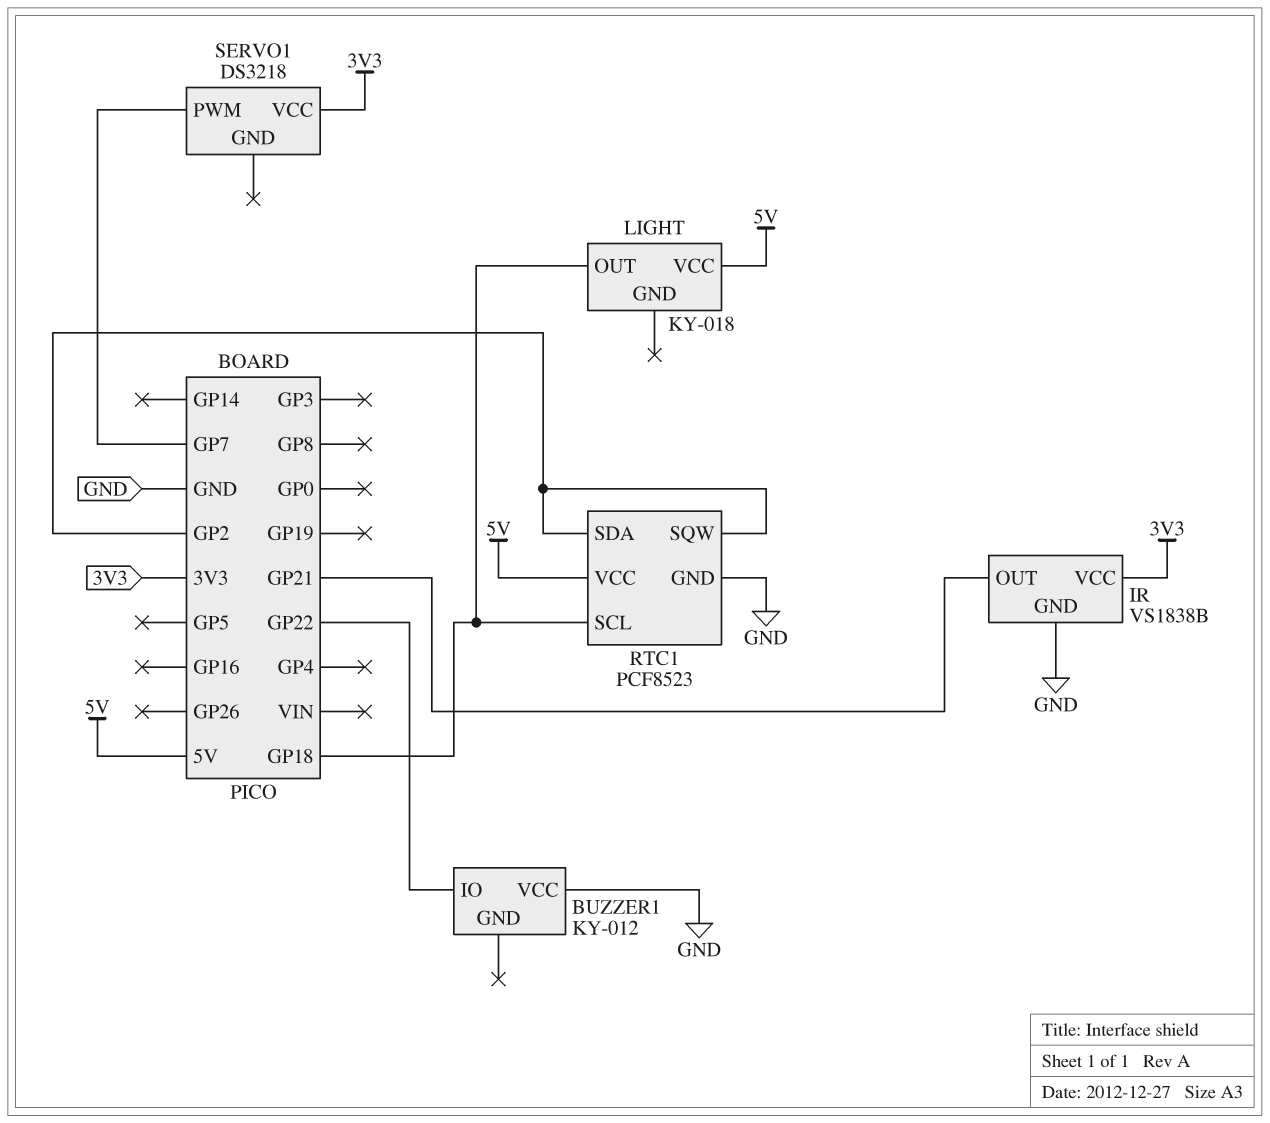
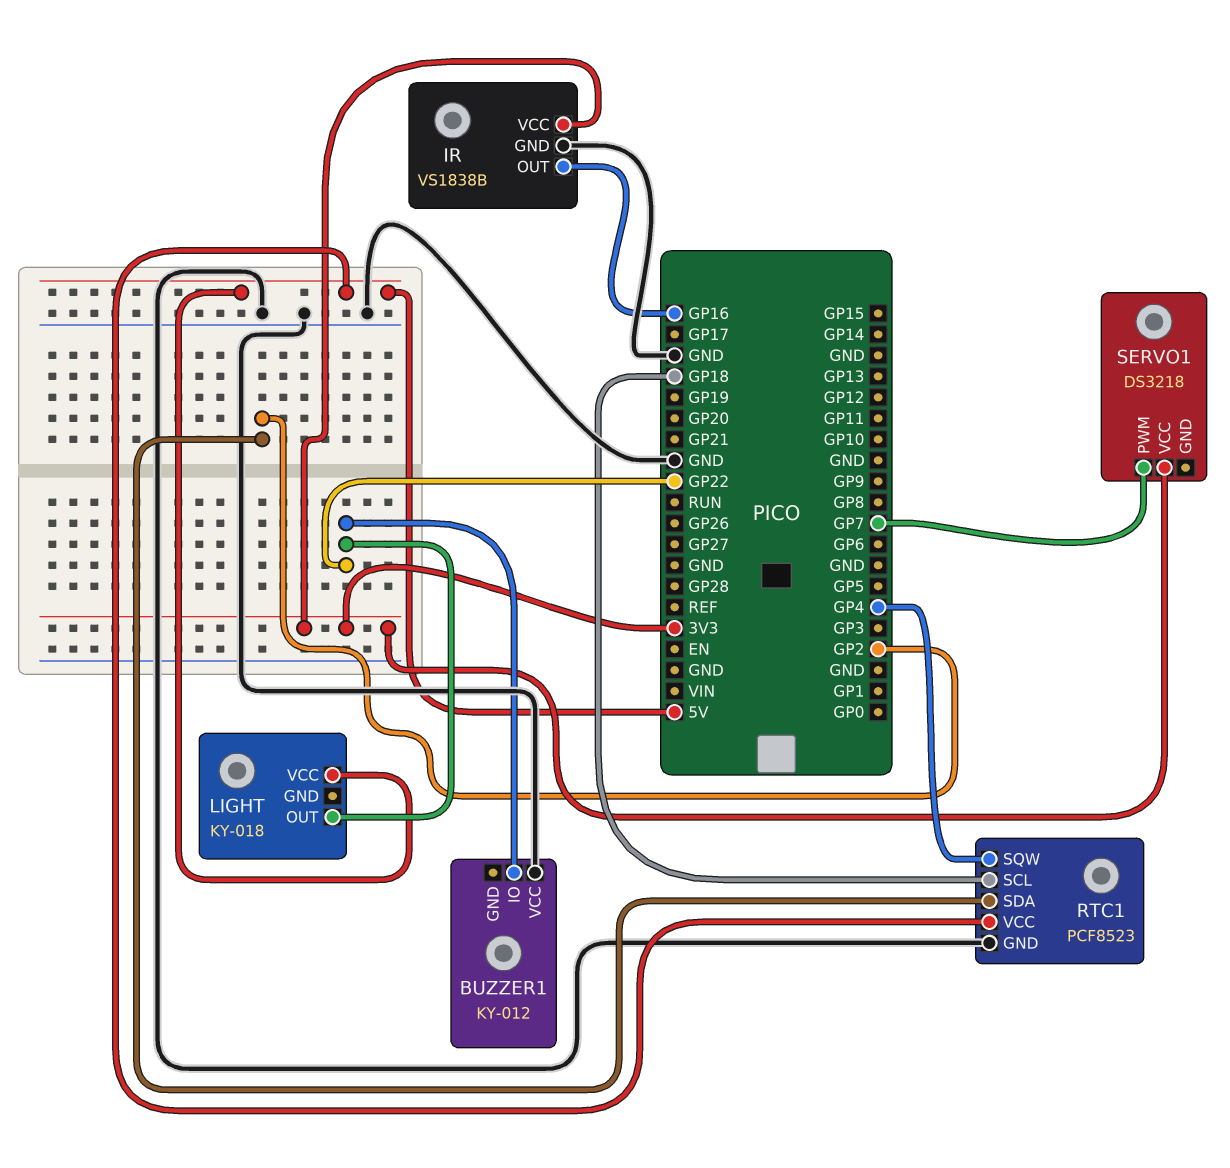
IR pin OUT: GP21 -> GP16
LIGHT pin OUT: GP18 -> GP22
RTC1 pin SQW: GP2 -> GP4

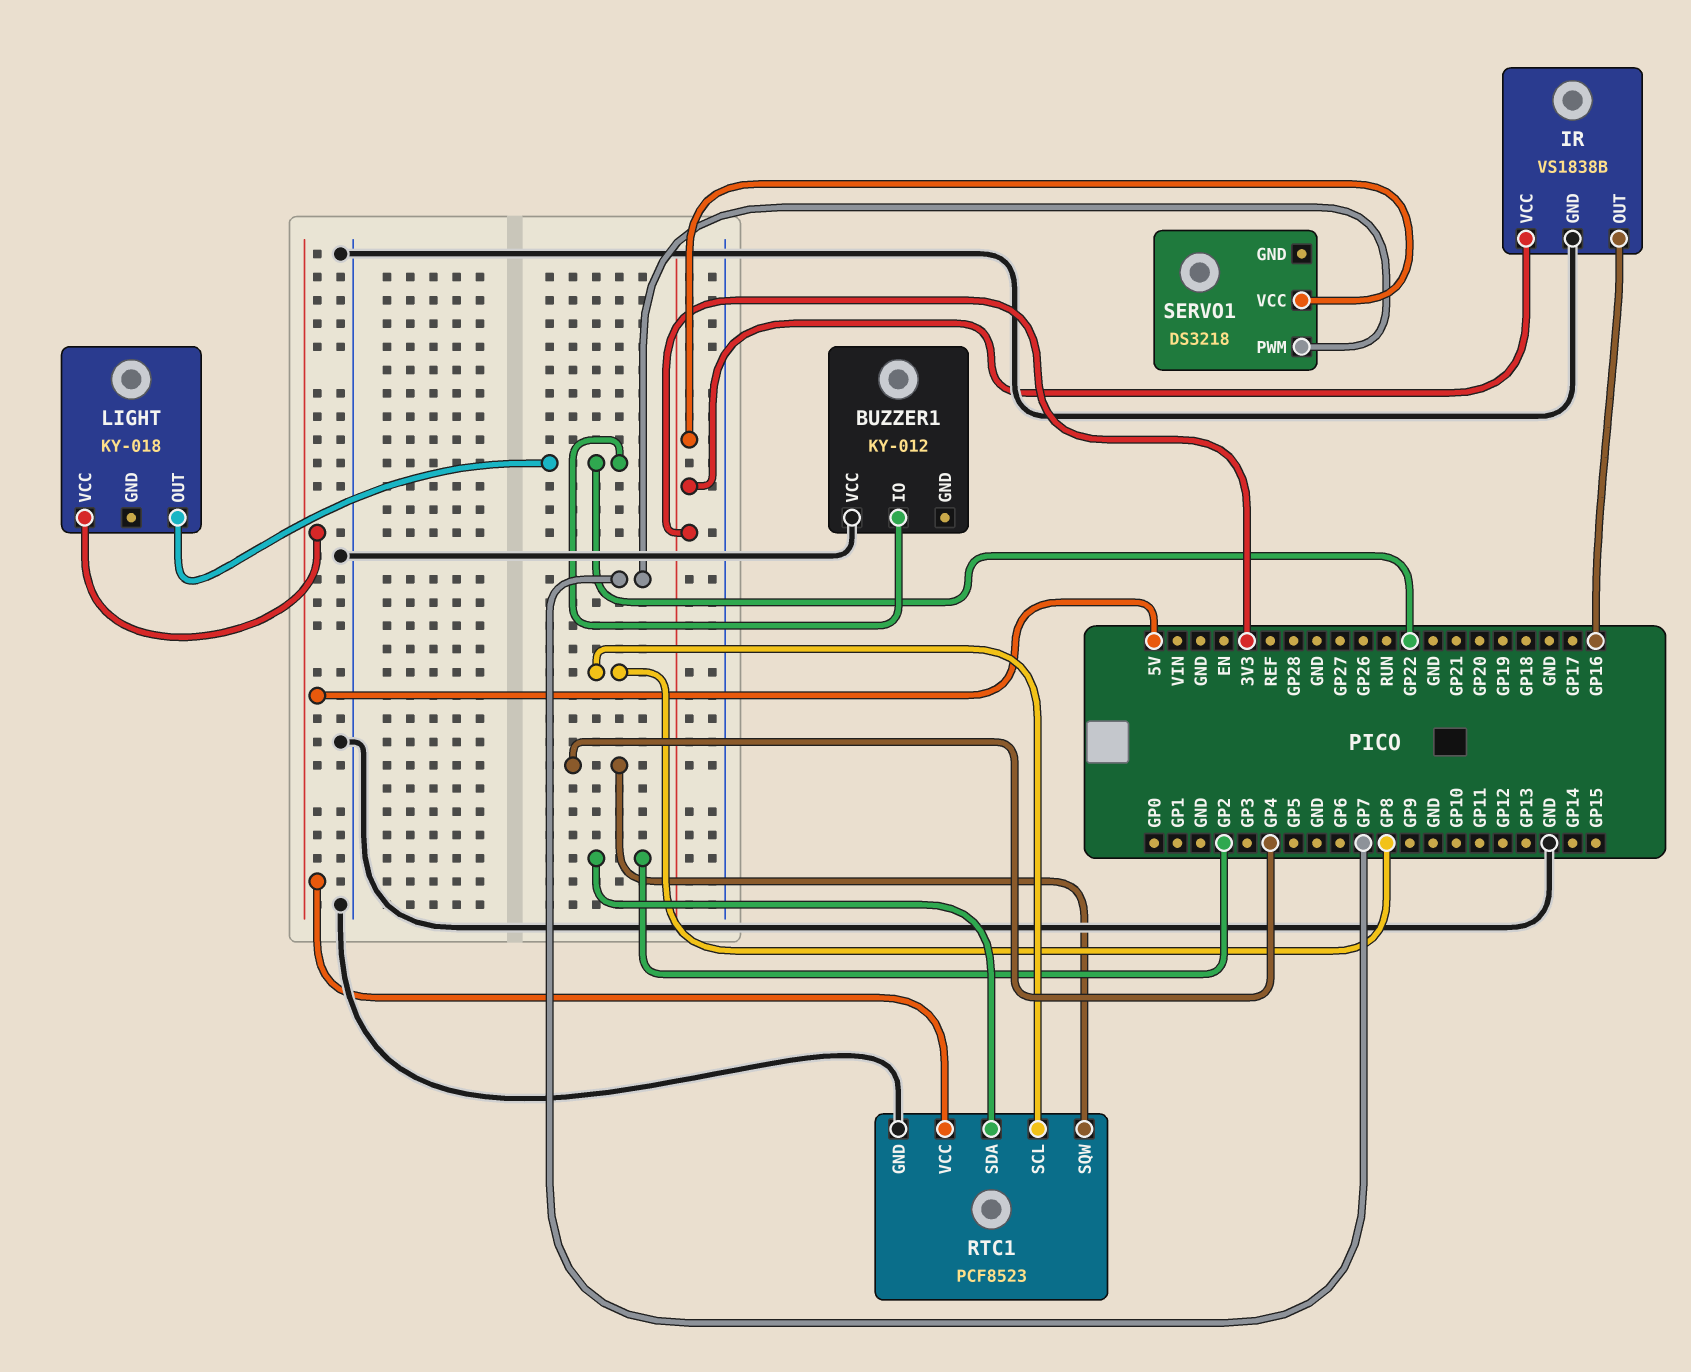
RTC1 pin SCL: GP18 -> GP8

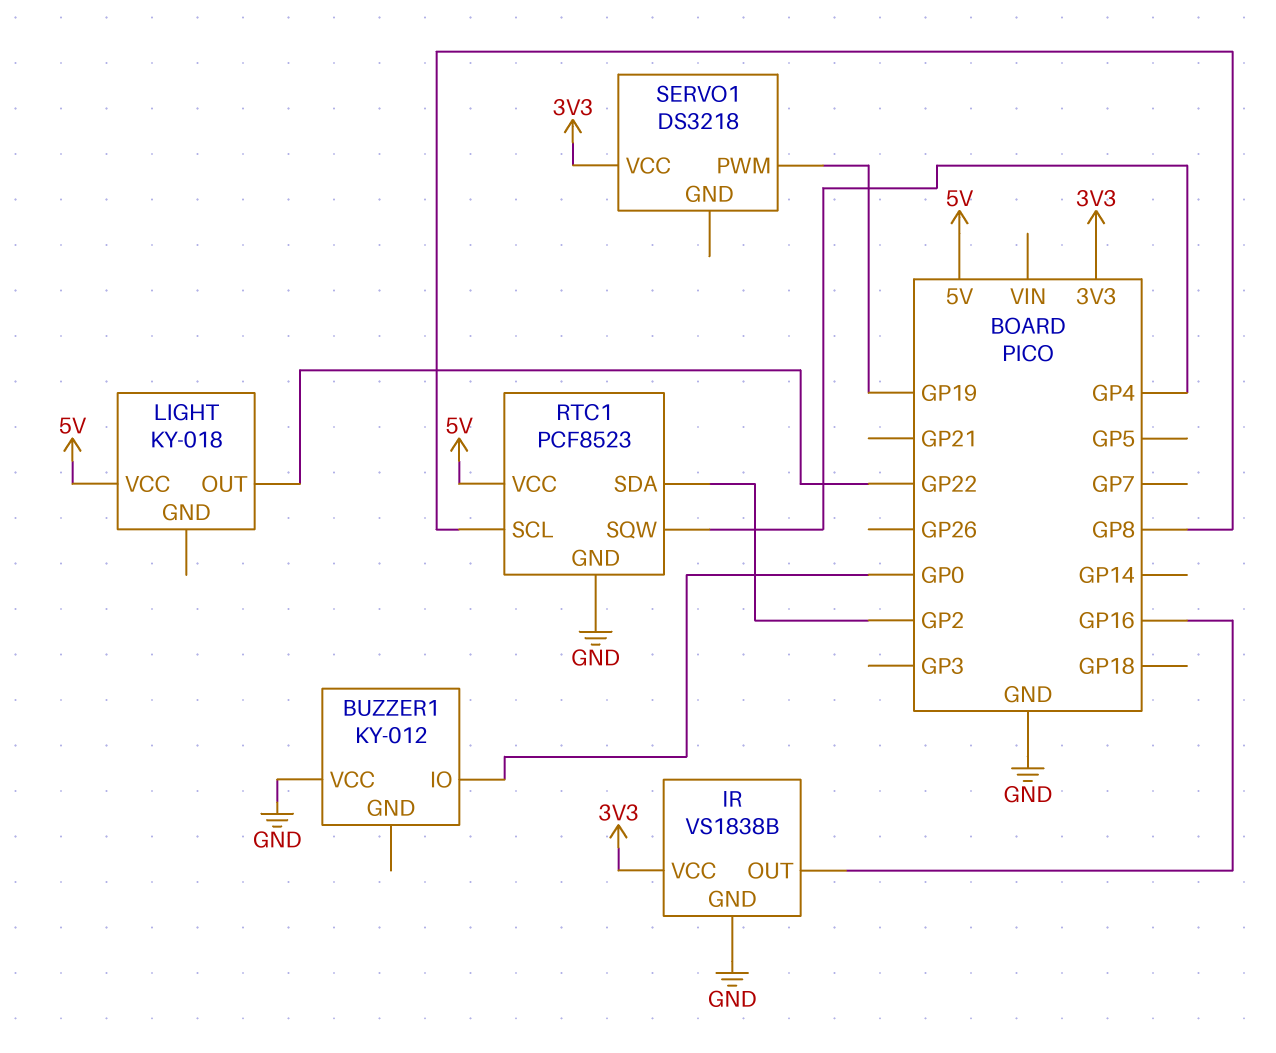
BUZZER1 pin IO: GP22 -> GP0
SERVO1 pin PWM: GP7 -> GP19

